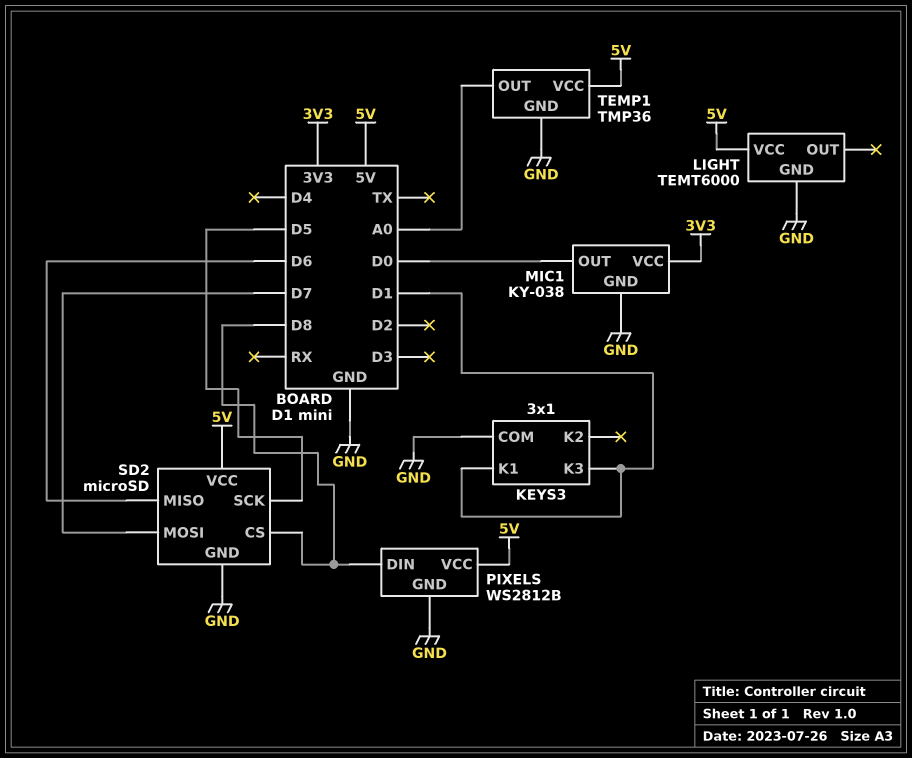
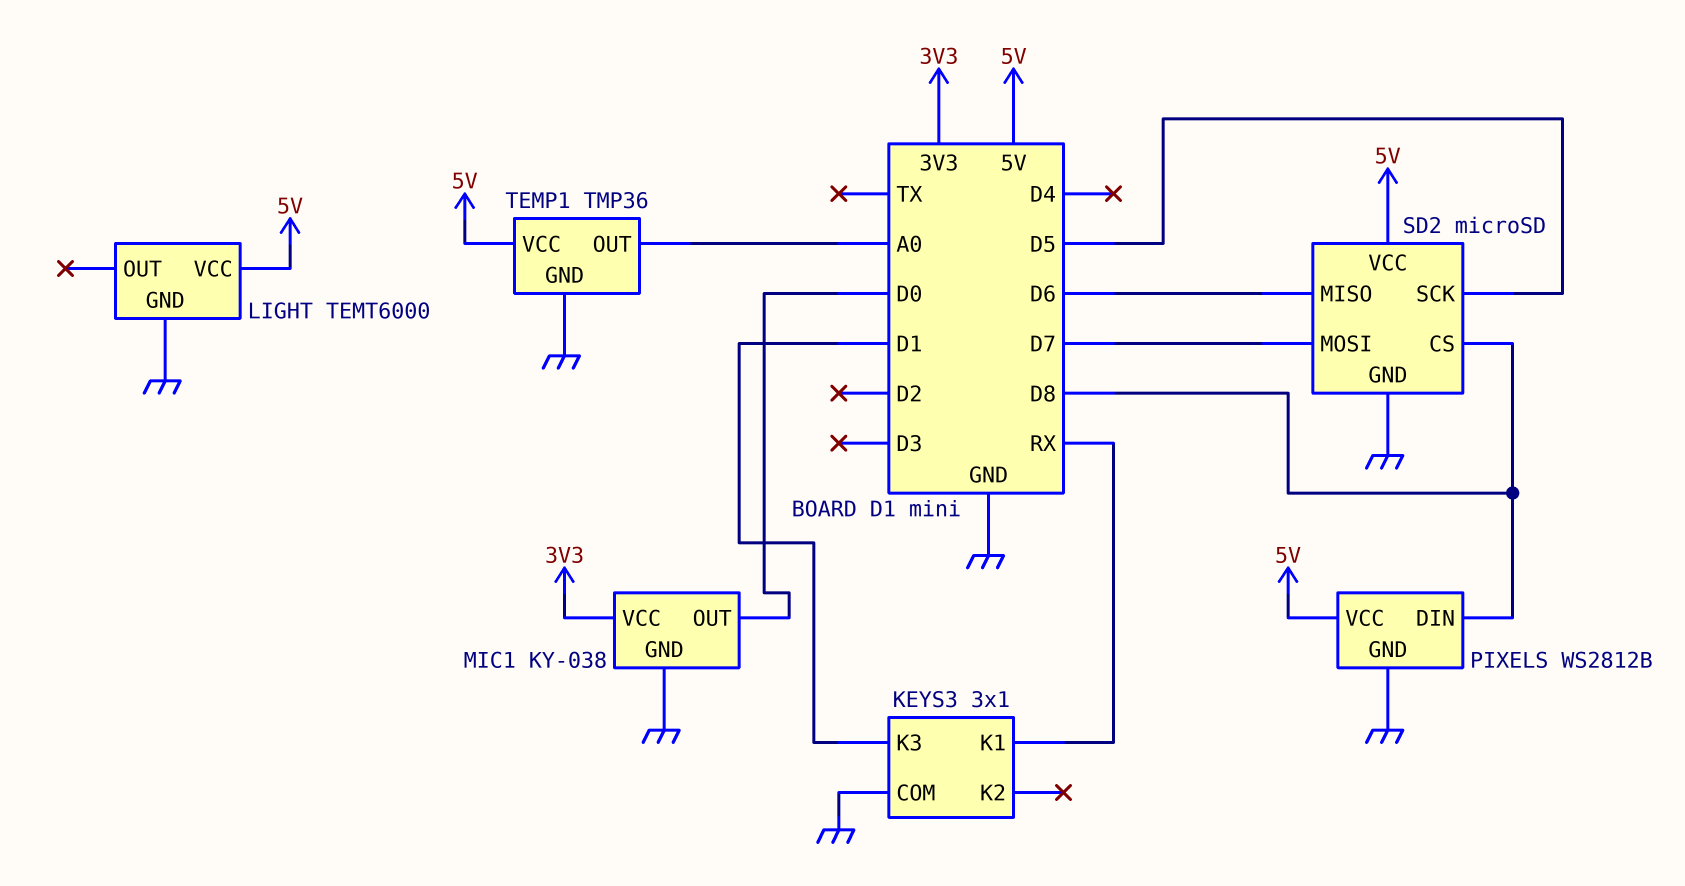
KEYS3 pin K1: D1 -> RX

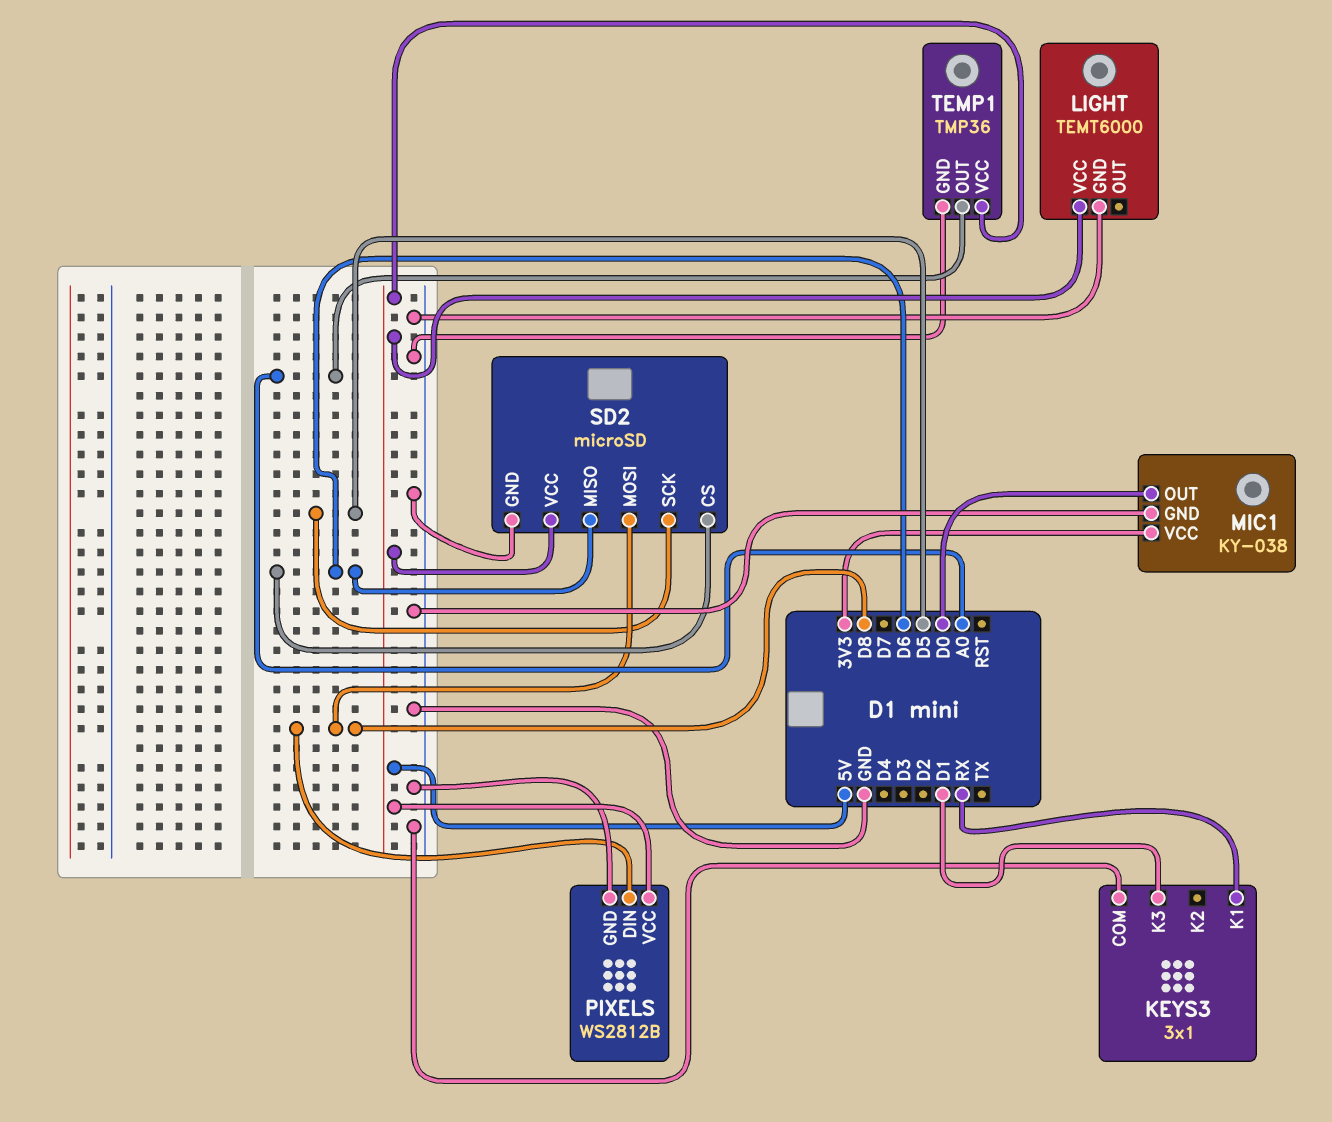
SD2 pin CS: D8 -> D6
SD2 pin MOSI: D7 -> D8

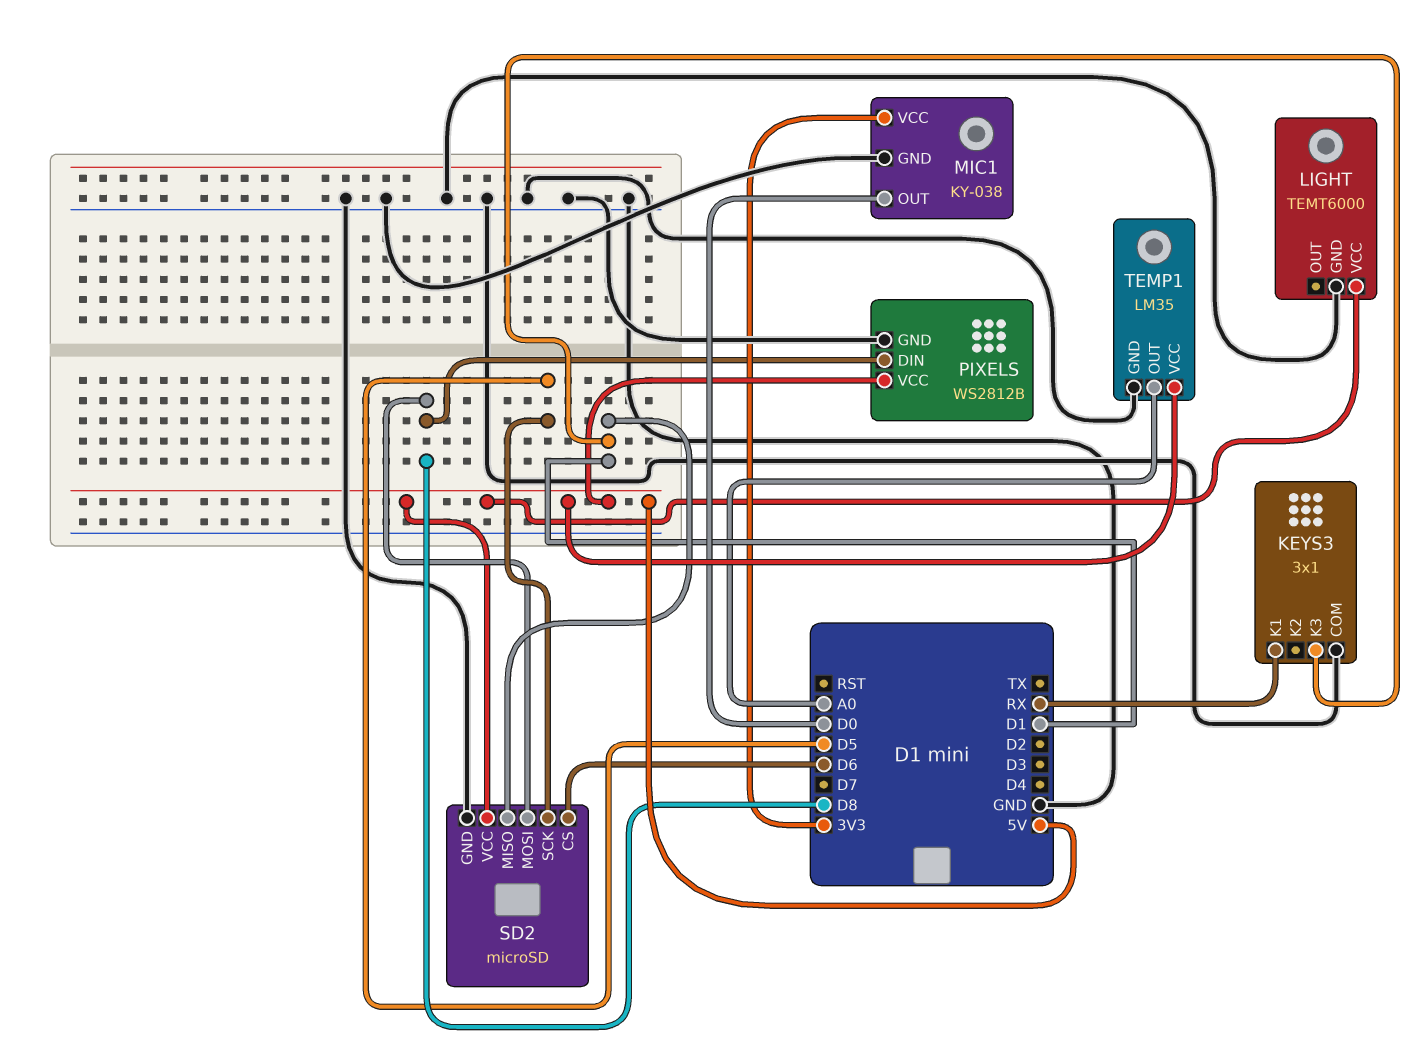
SD2 pin MISO: D6 -> D1
TEMP1: TMP36 -> LM35

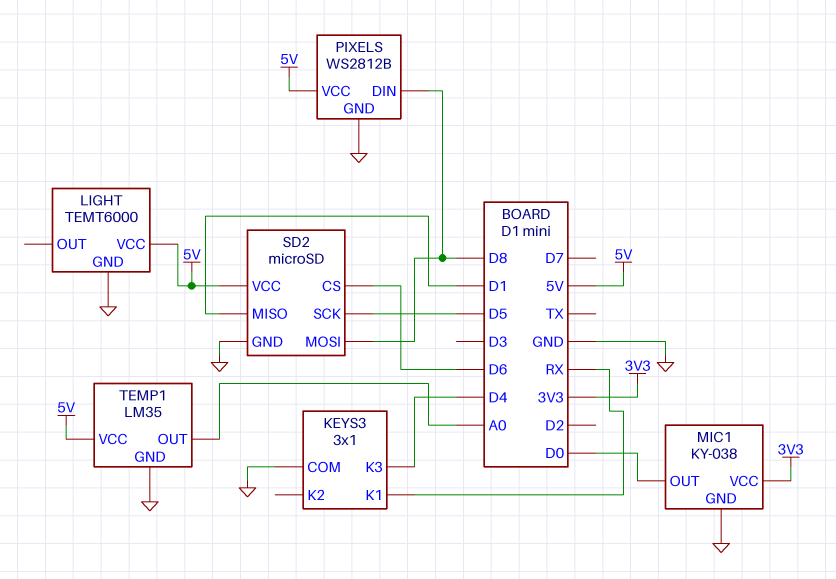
KEYS3 pin K3: D1 -> D4

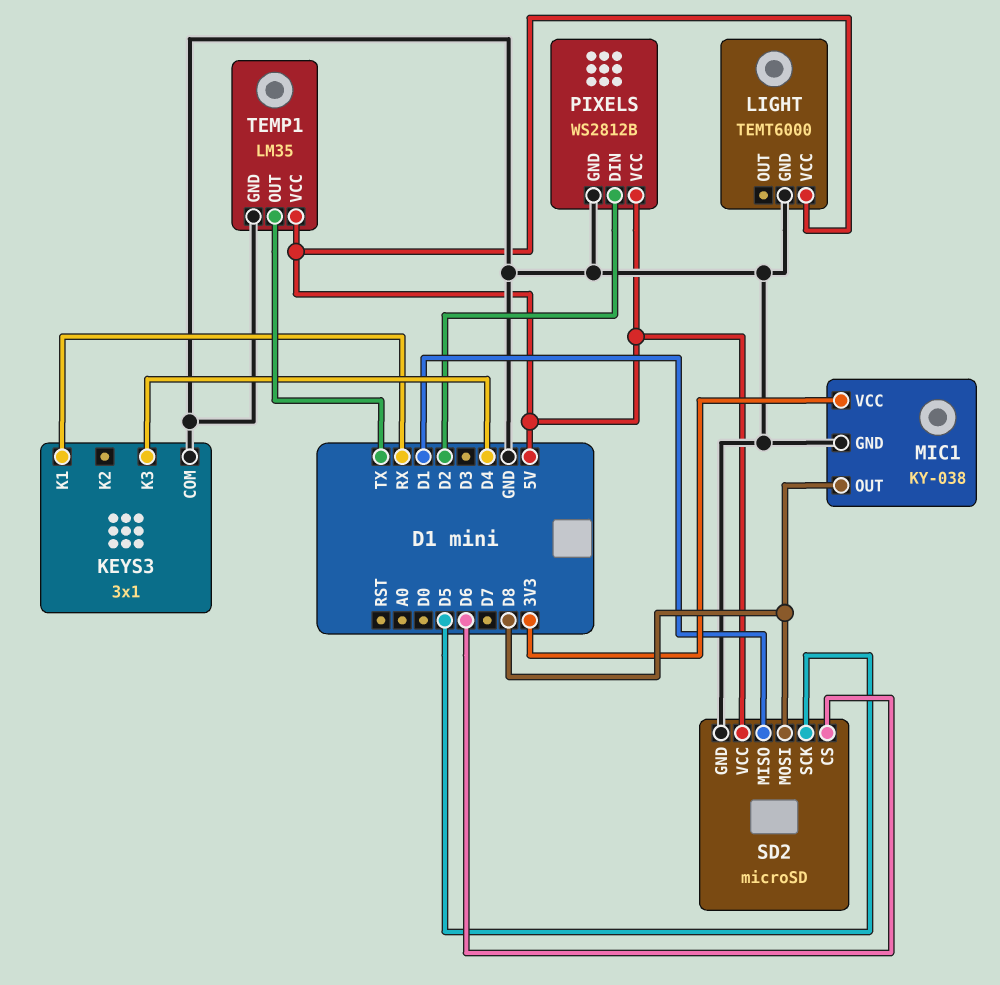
MIC1 pin OUT: D0 -> D8
PIXELS pin DIN: D8 -> D2
TEMP1 pin OUT: A0 -> TX

